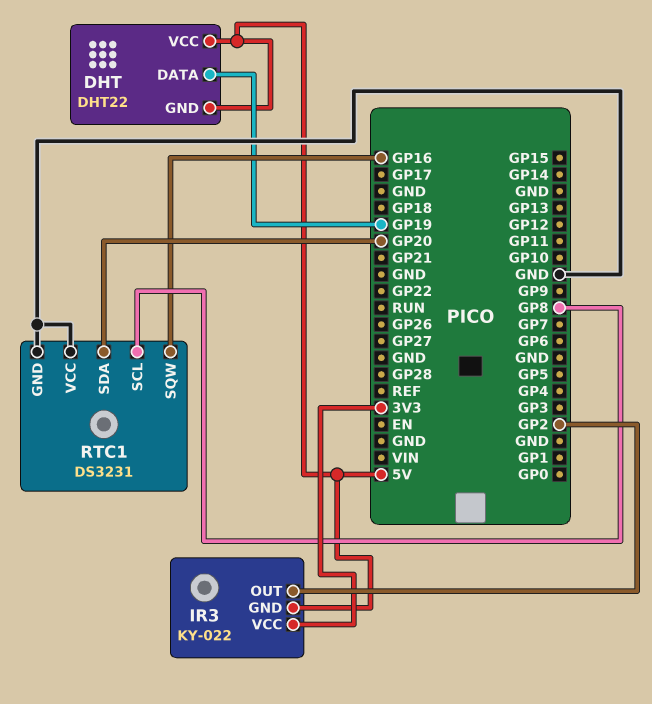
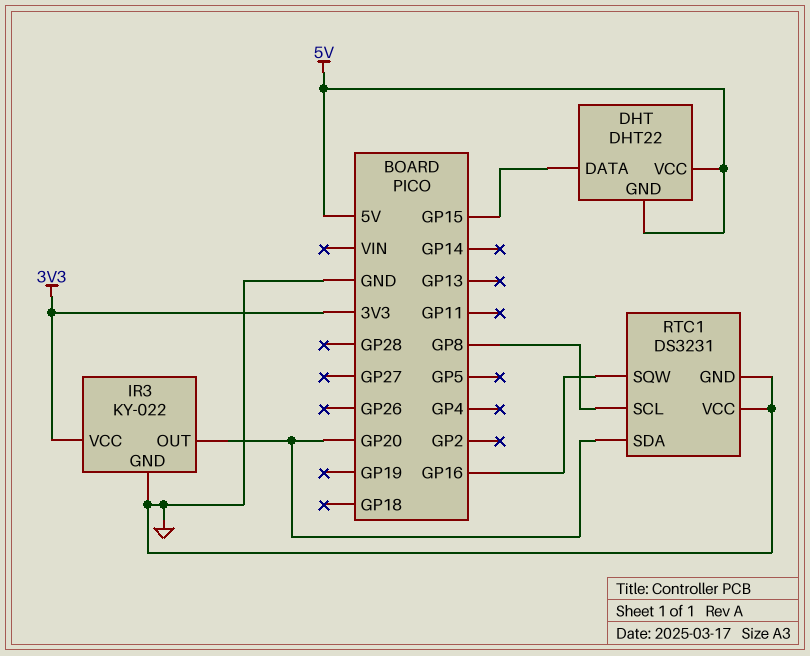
DHT pin DATA: GP19 -> GP15
IR3 pin GND: 5V -> GND
IR3 pin OUT: GP2 -> GP20

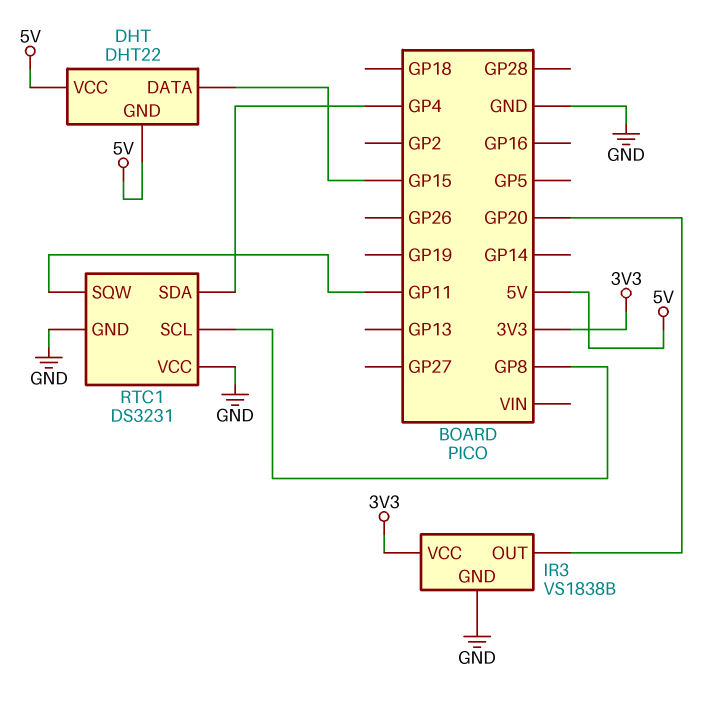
IR3: KY-022 -> VS1838B
RTC1 pin SDA: GP20 -> GP4
RTC1 pin SQW: GP16 -> GP11

